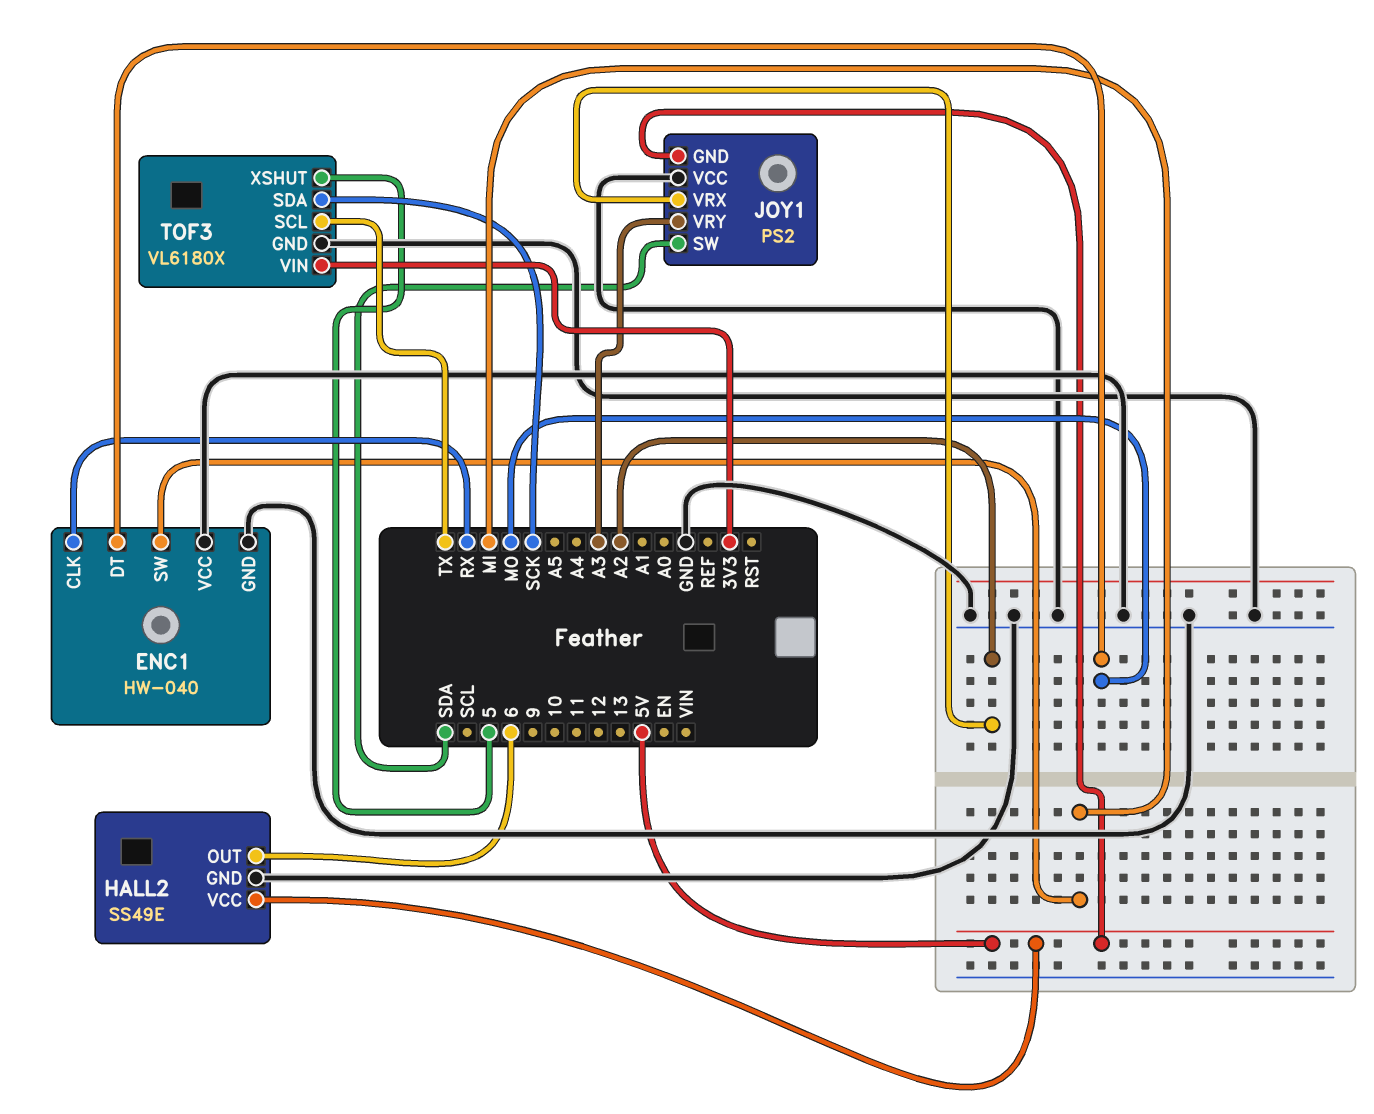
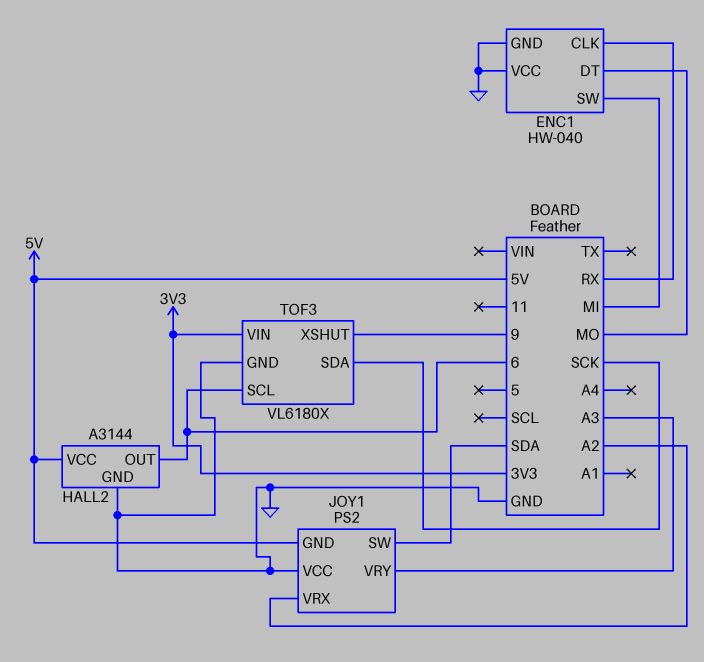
HALL2: SS49E -> A3144
TOF3 pin SCL: TX -> 6
TOF3 pin XSHUT: 5 -> 9

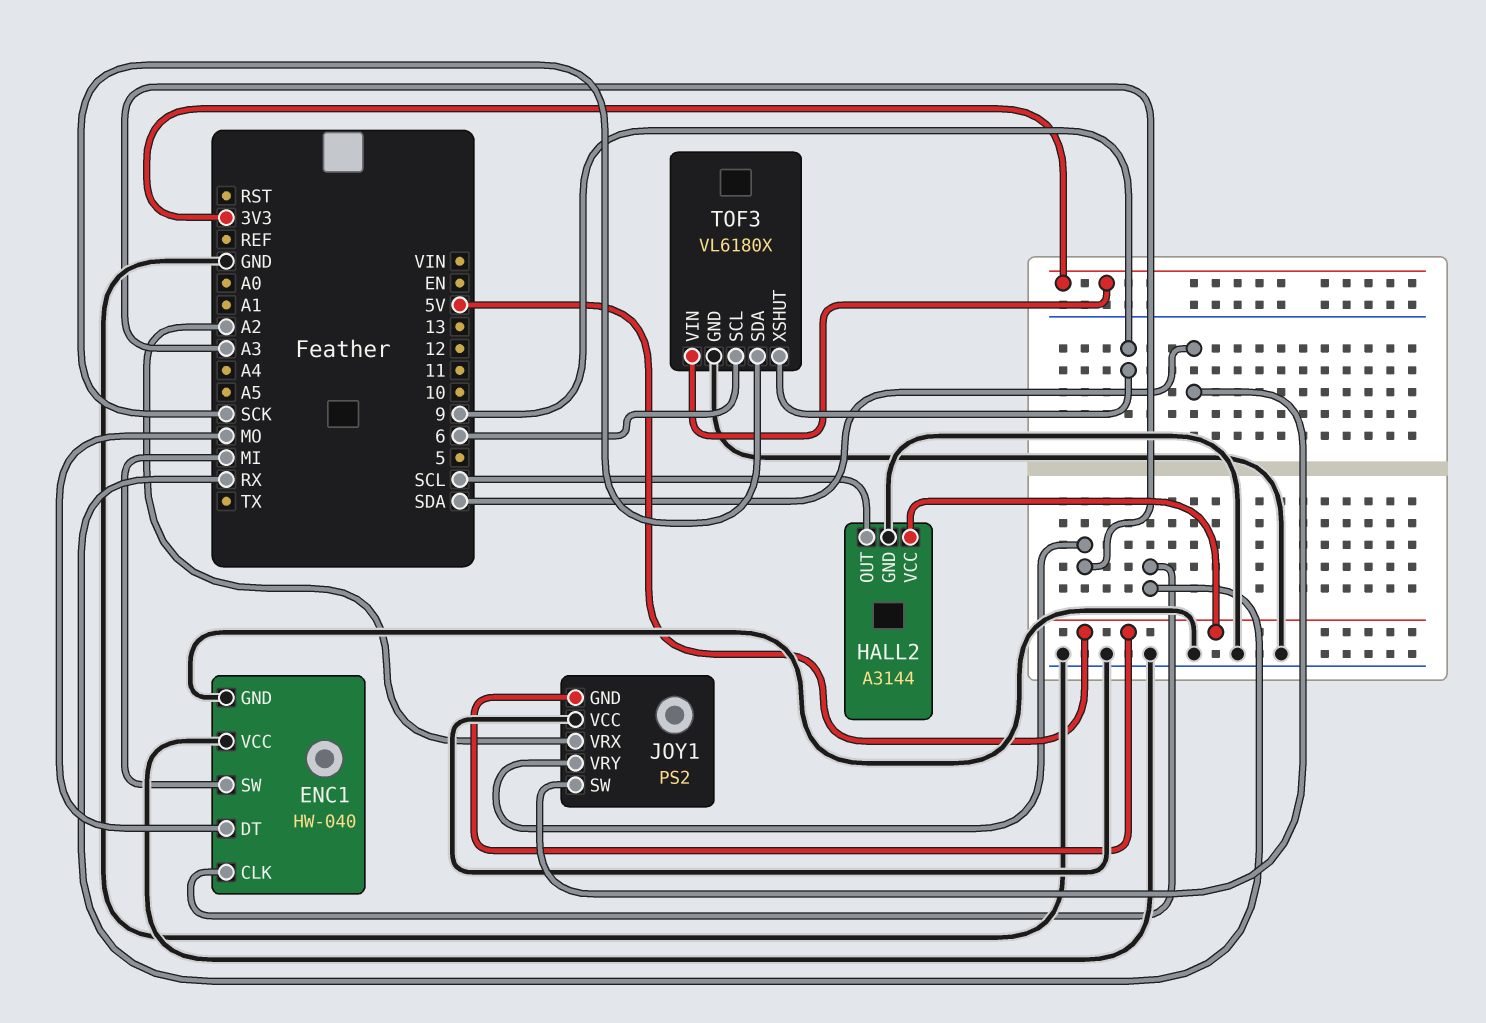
HALL2 pin OUT: 6 -> SCL

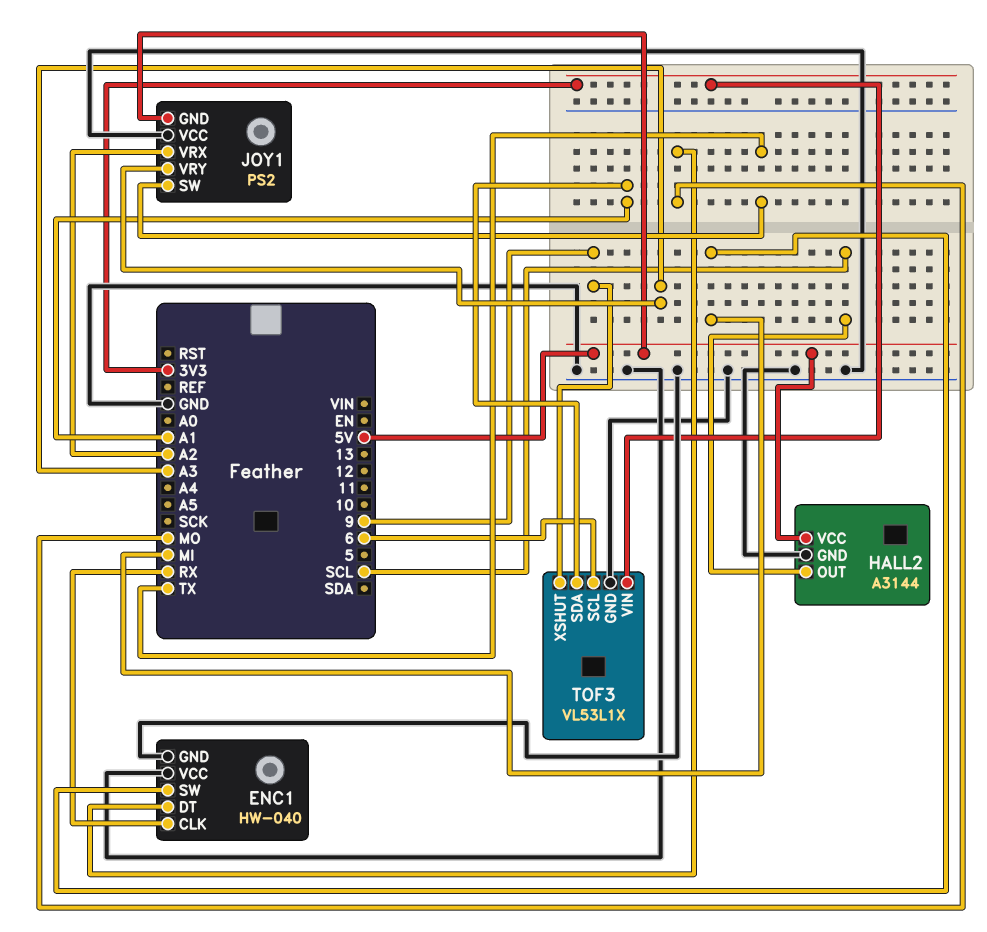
JOY1 pin SW: SDA -> TX
TOF3: VL6180X -> VL53L1X
TOF3 pin SDA: SCK -> A1

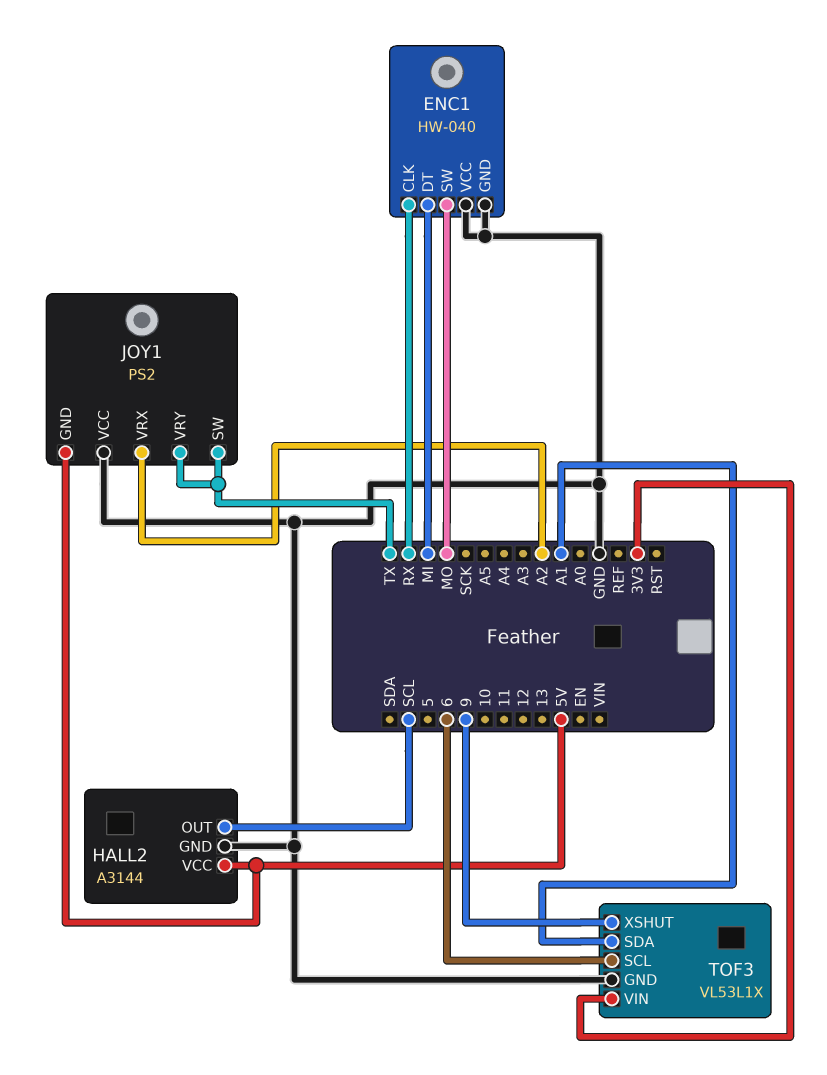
ENC1 pin DT: MO -> MI
ENC1 pin SW: MI -> MO
JOY1 pin VRY: A3 -> TX

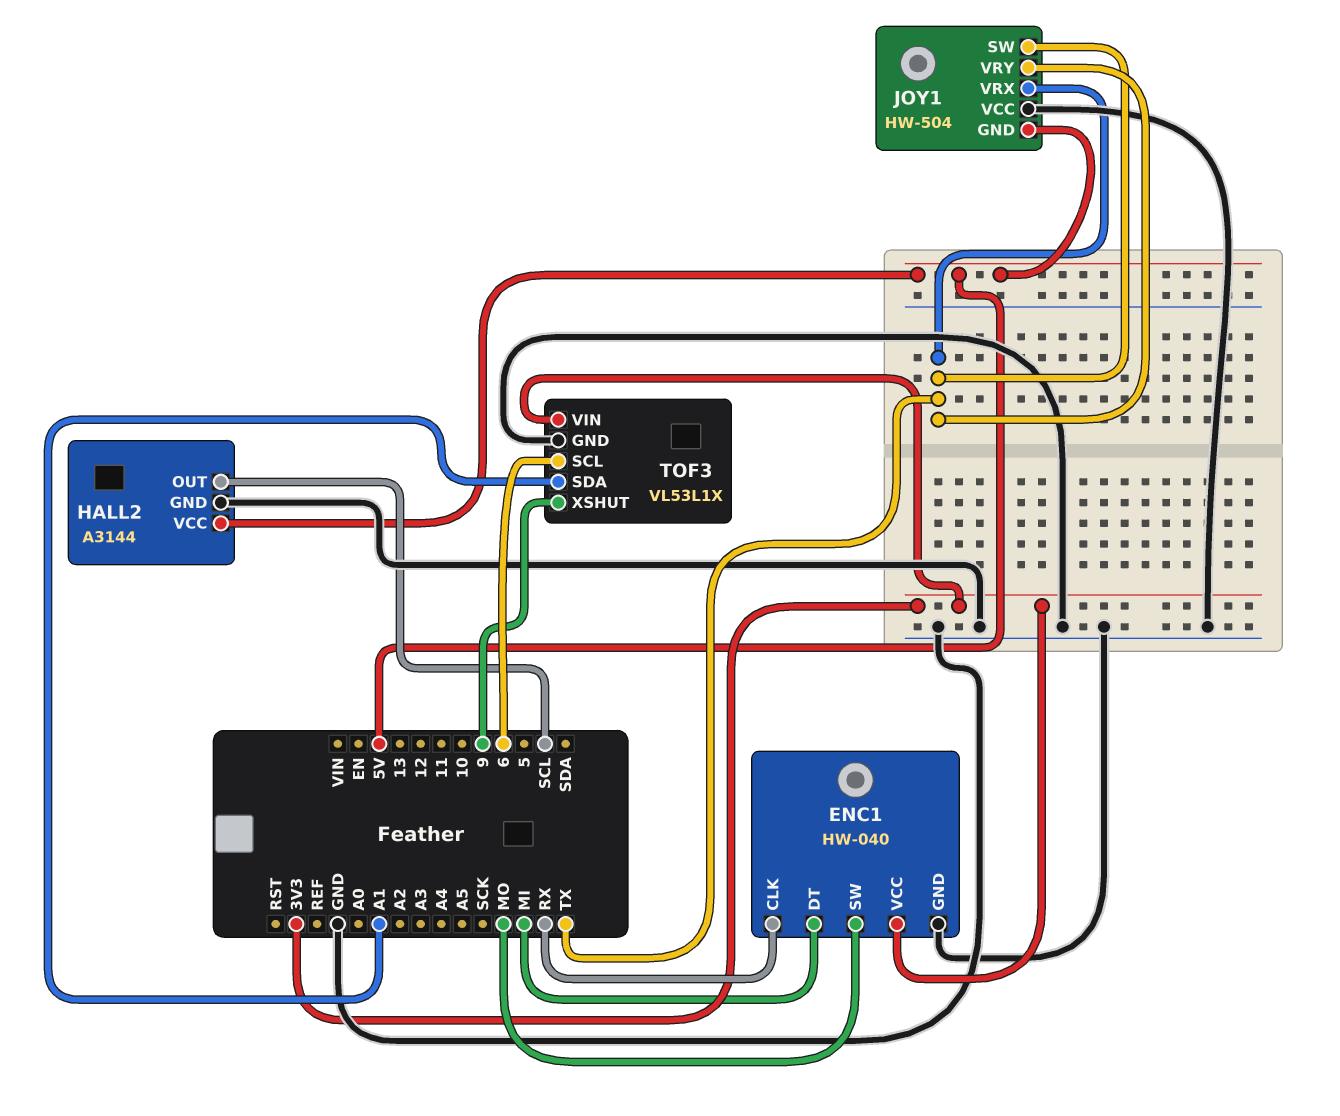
ENC1 pin VCC: GND -> 3V3
JOY1: PS2 -> HW-504
JOY1 pin VRX: A2 -> TX

